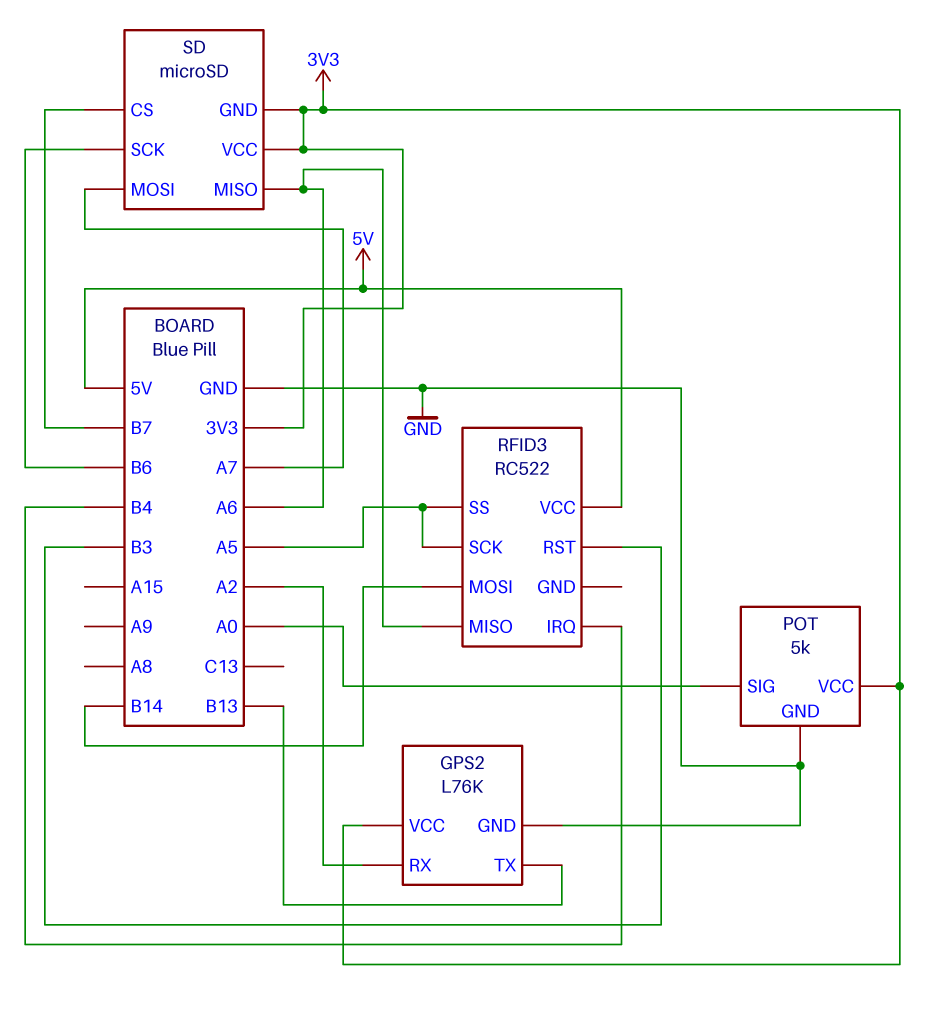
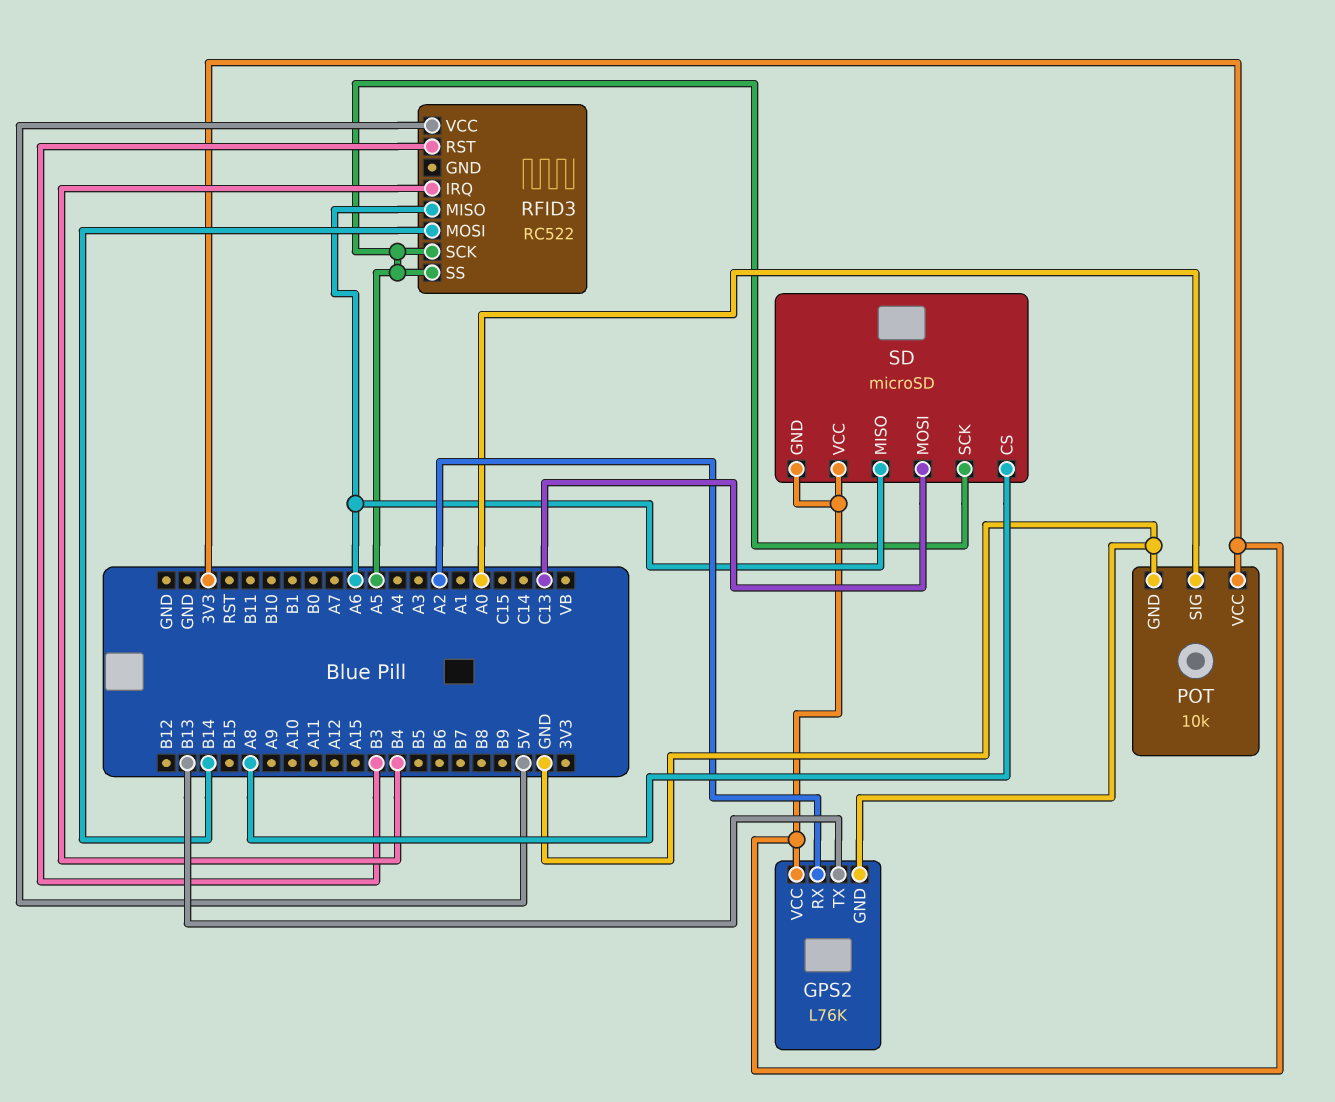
POT: 5k -> 10k
SD pin CS: B7 -> A8
SD pin MOSI: A7 -> C13
SD pin SCK: B6 -> A5

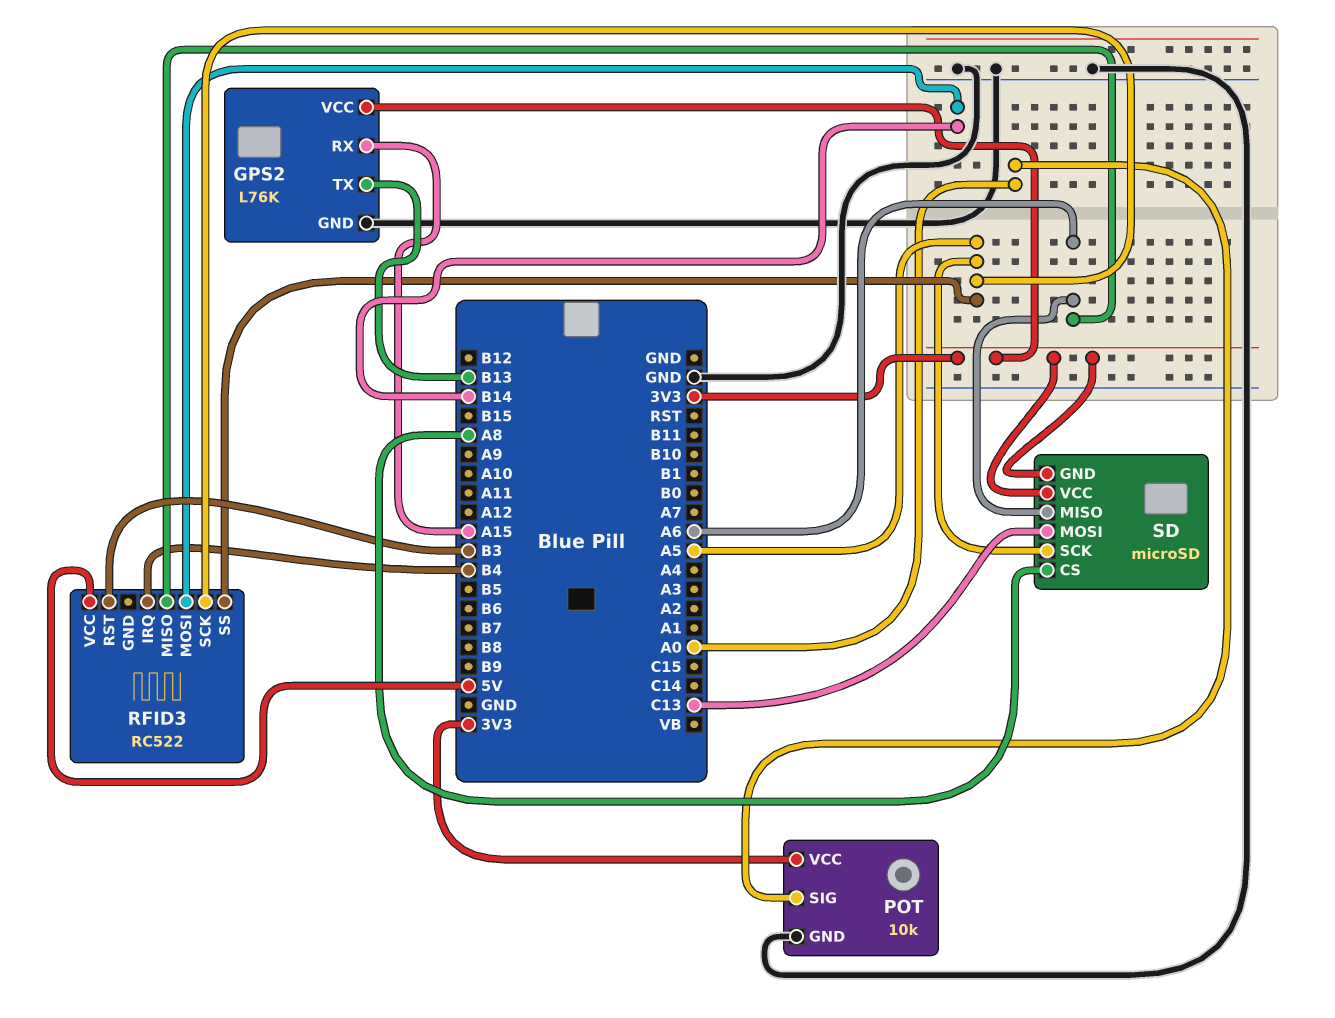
GPS2 pin RX: A2 -> A15

